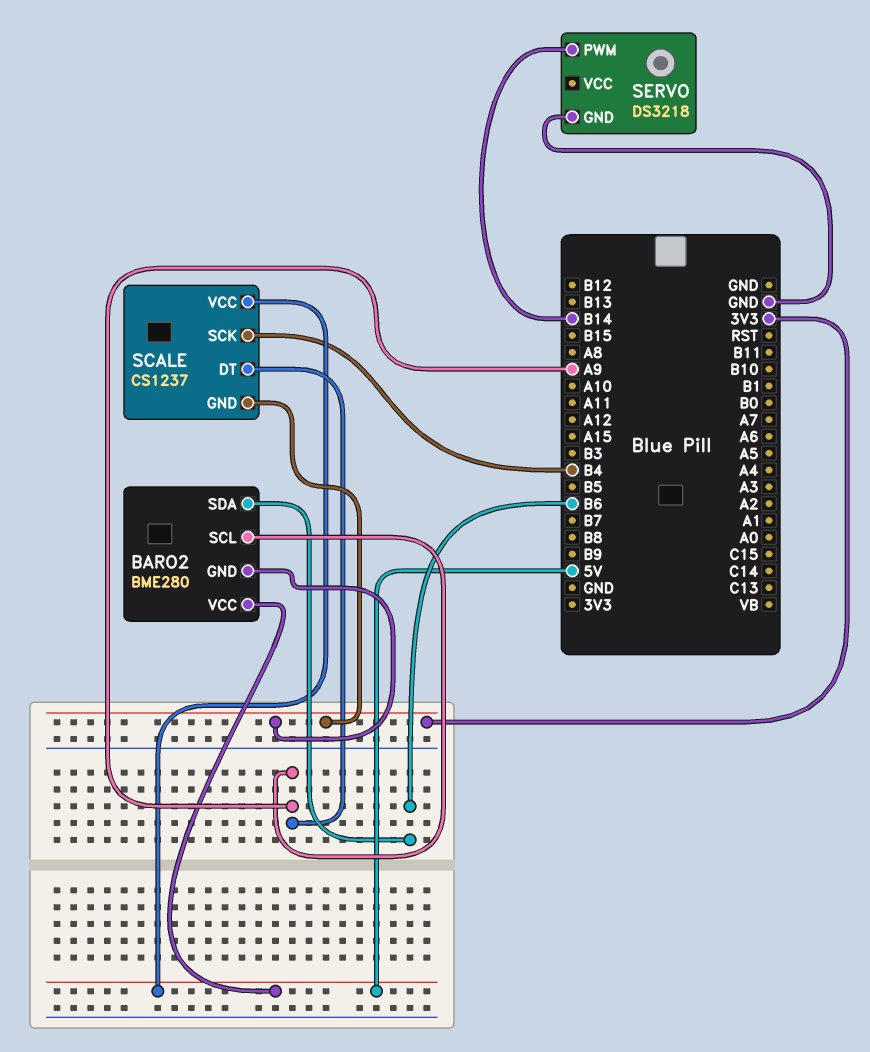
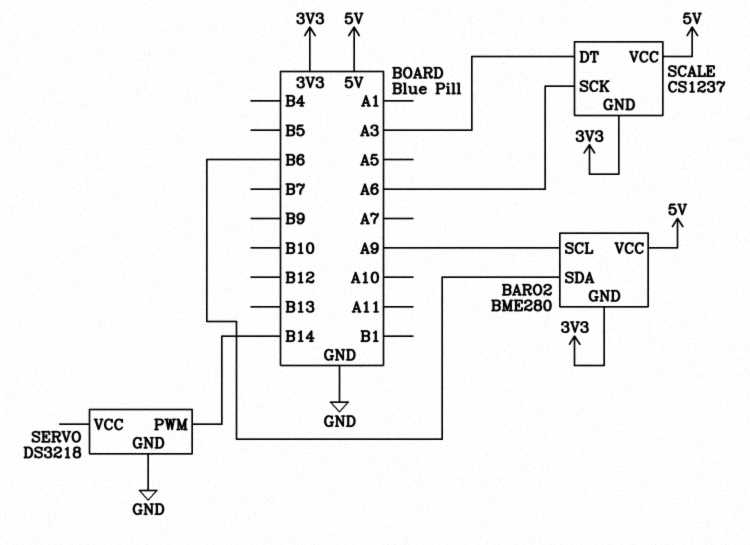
SCALE pin DT: A9 -> A3
SCALE pin SCK: B4 -> A6

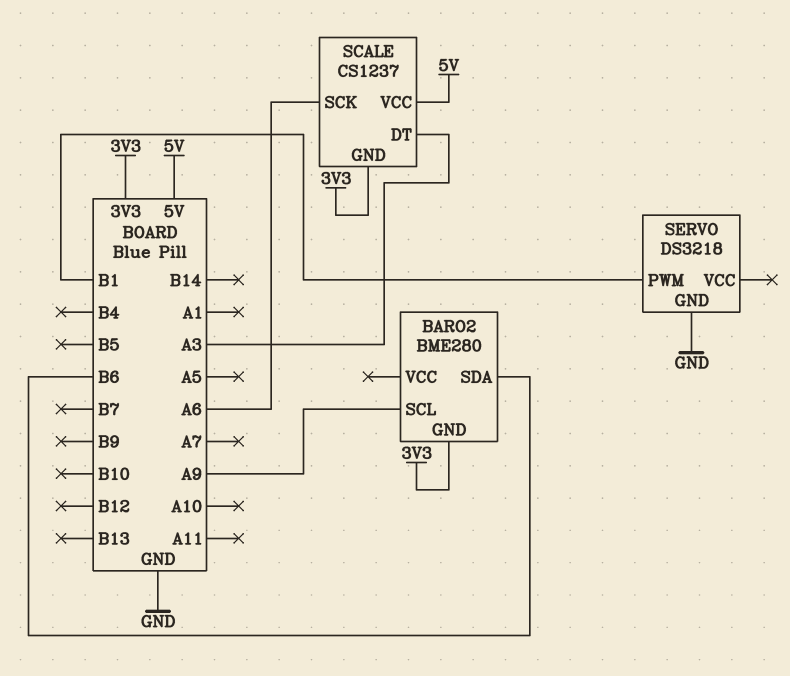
BARO2 pin VCC: 5V -> none
SERVO pin PWM: B14 -> B1

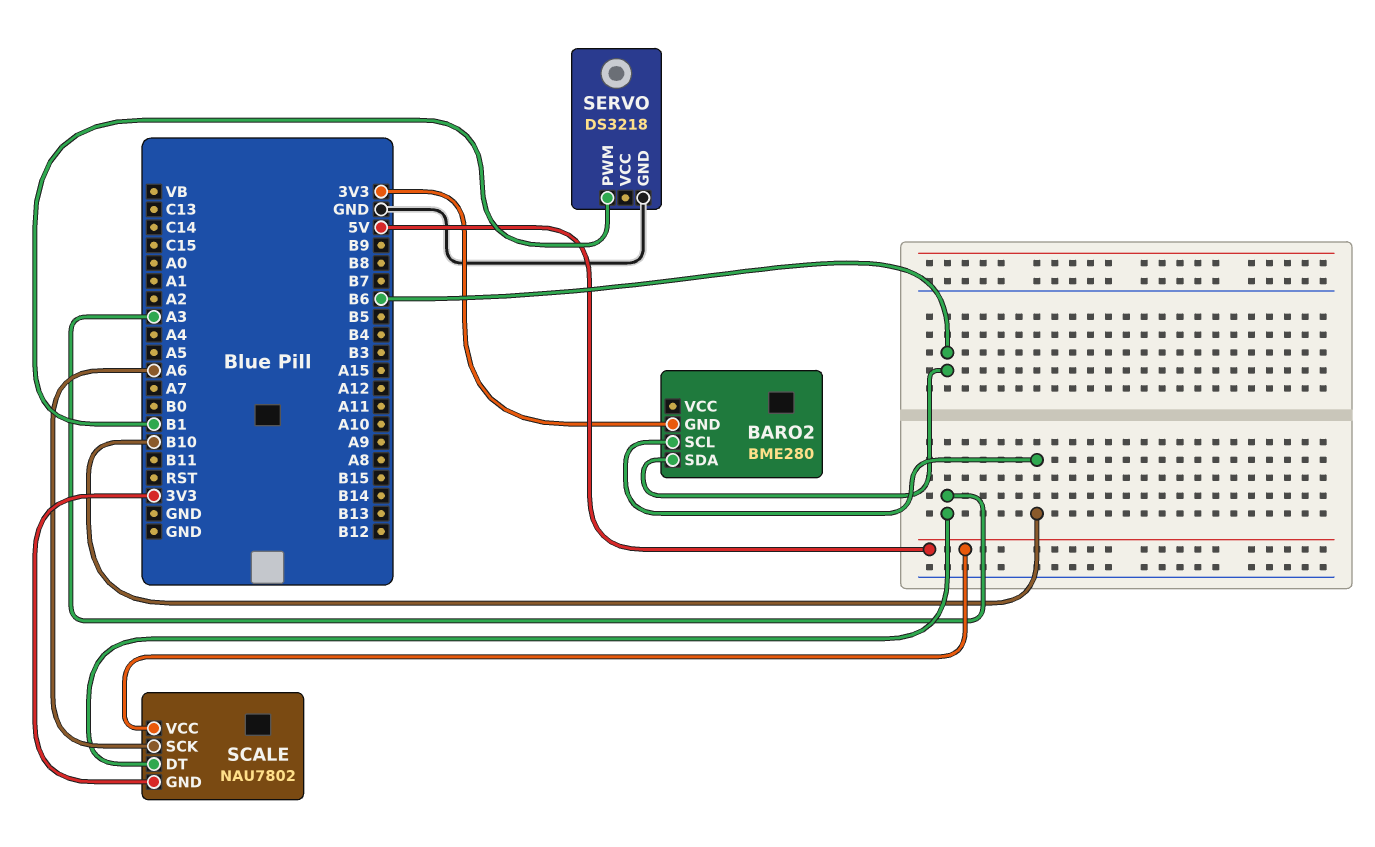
BARO2 pin SCL: A9 -> B10
SCALE: CS1237 -> NAU7802

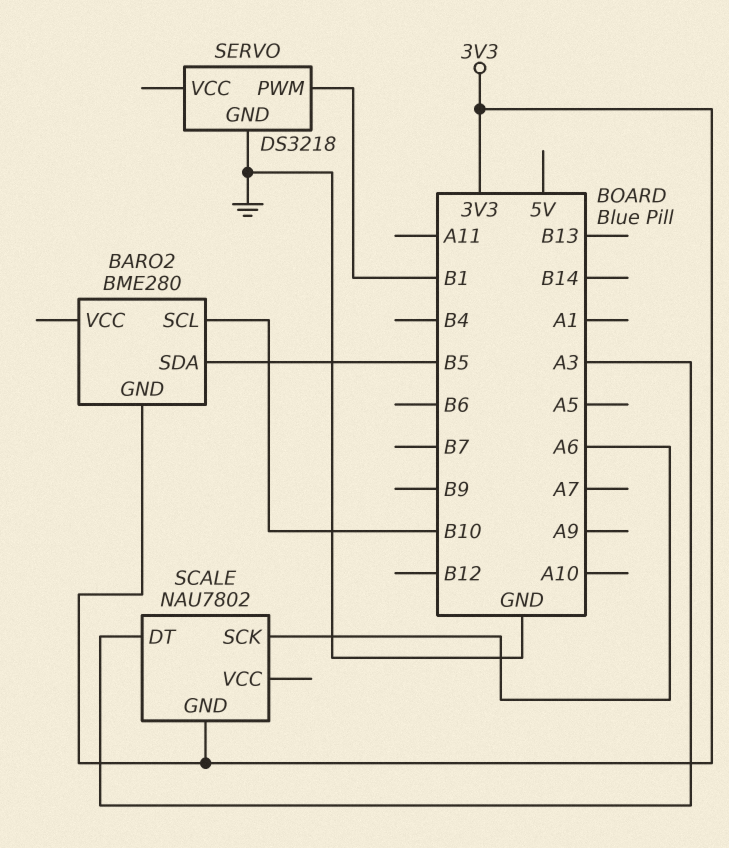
BARO2 pin SDA: B6 -> B5
SCALE pin VCC: 5V -> none

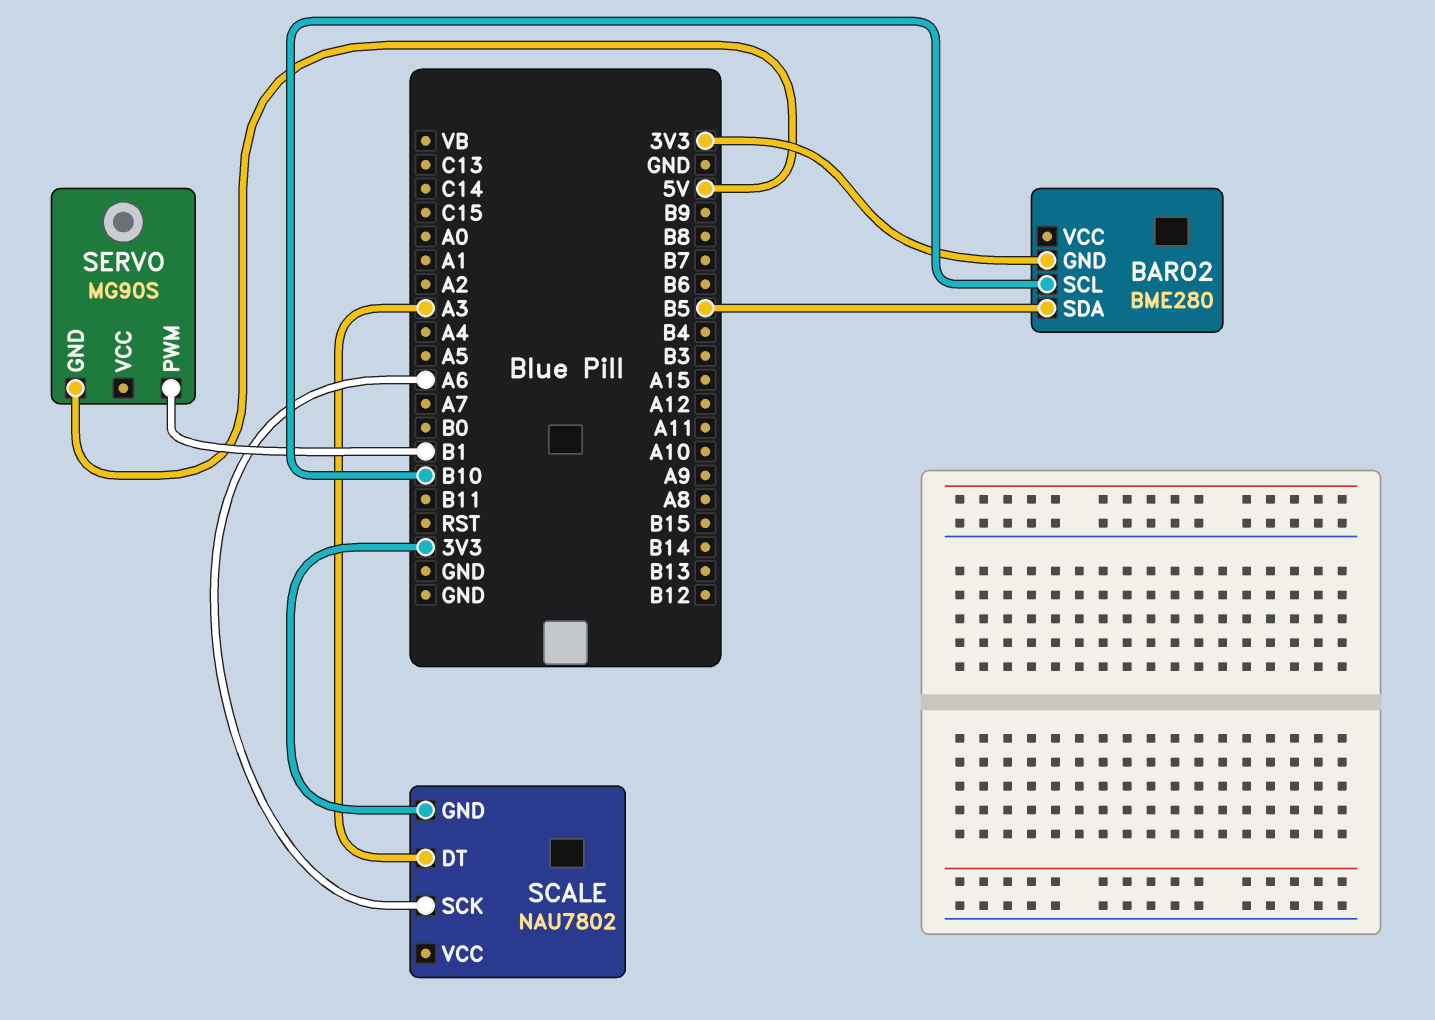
SERVO: DS3218 -> MG90S
SERVO pin GND: GND -> 5V

